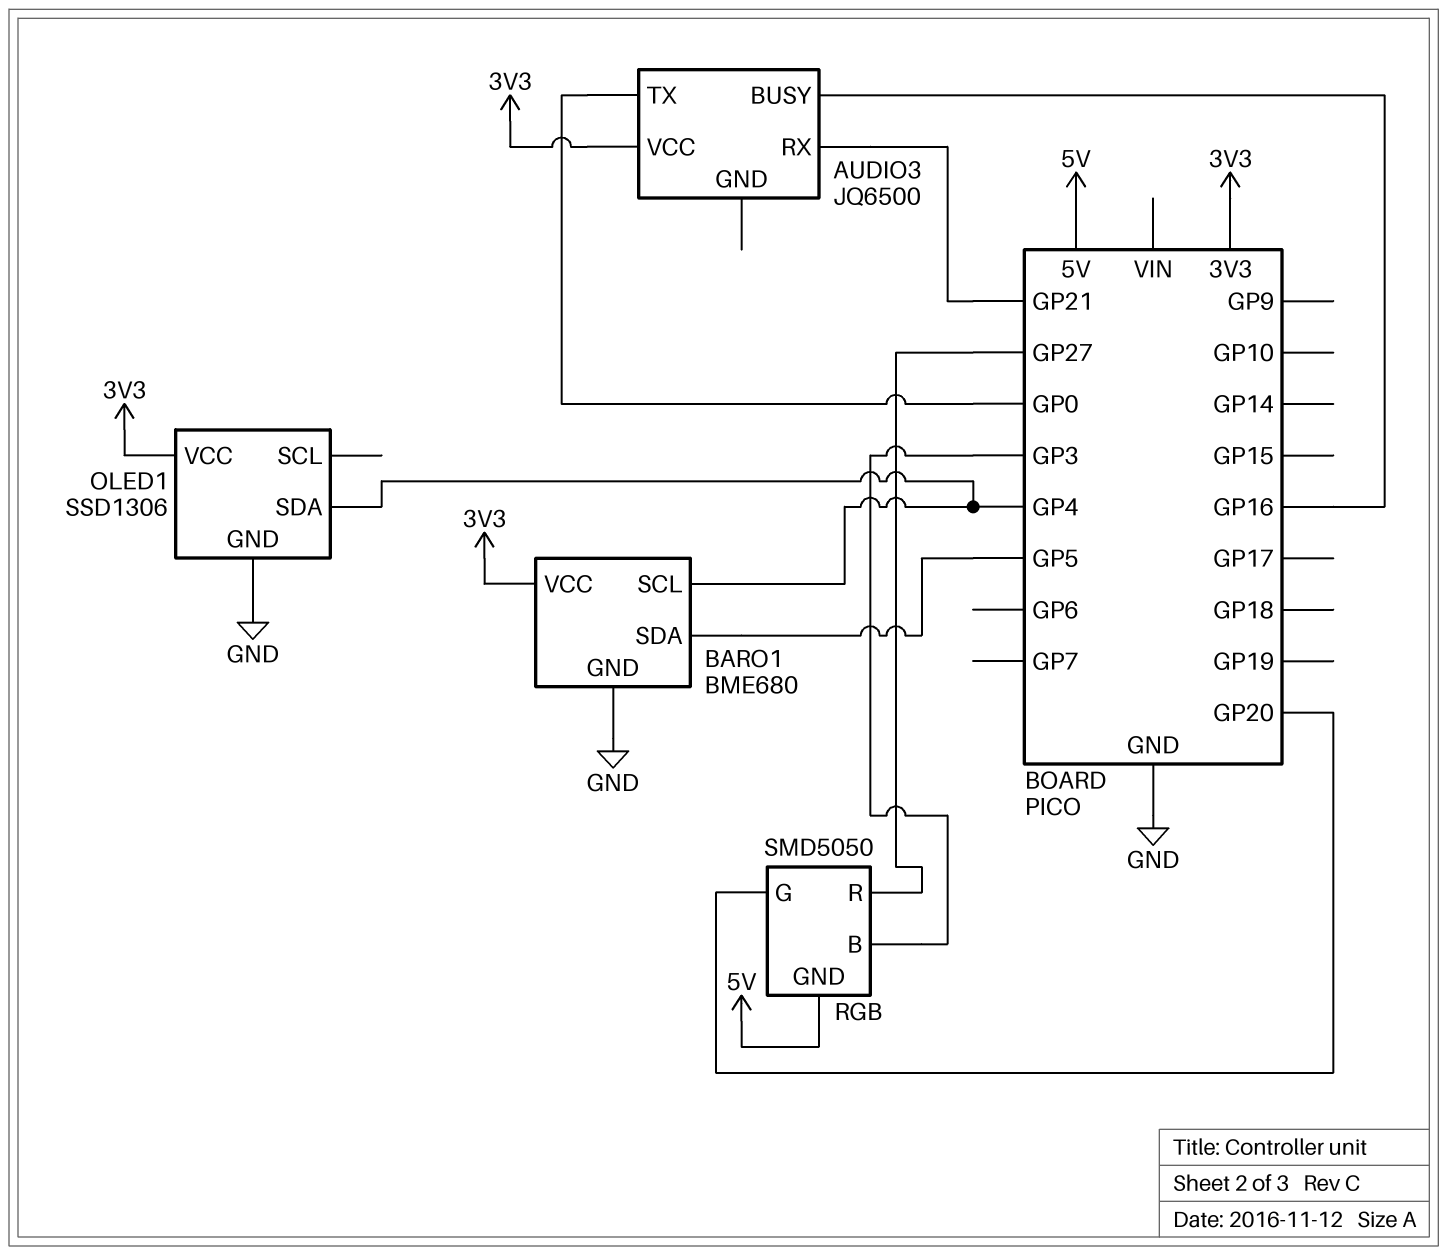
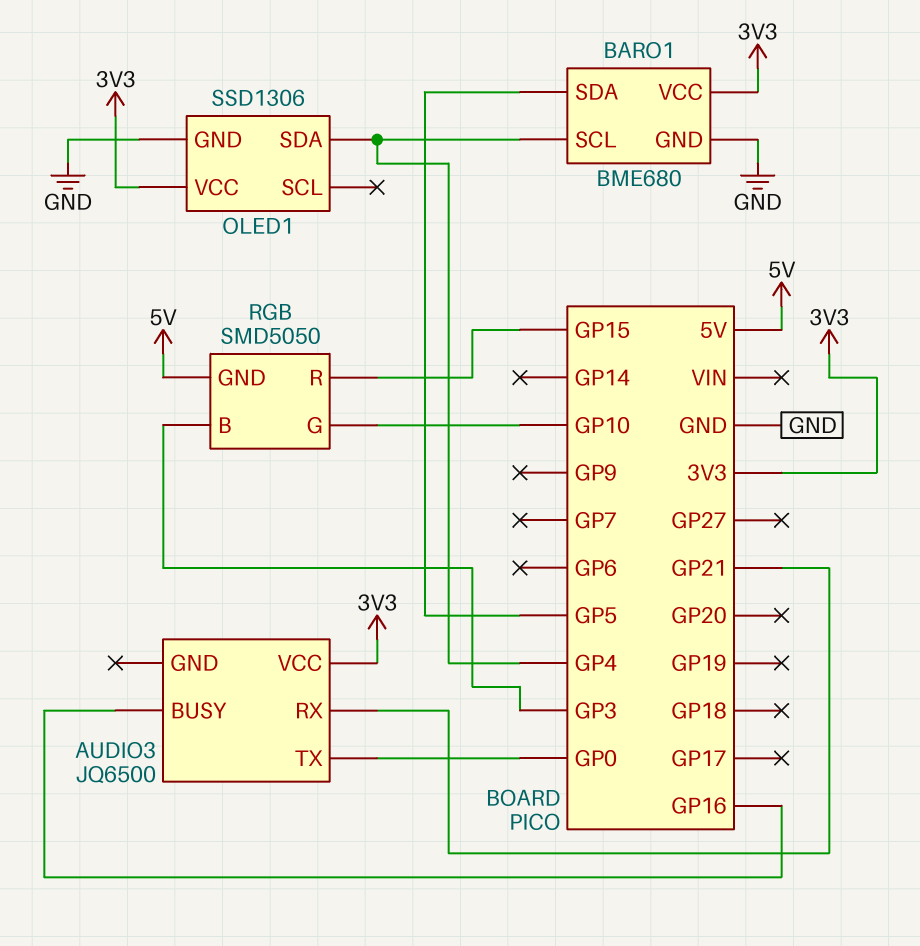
RGB pin G: GP20 -> GP10
RGB pin R: GP27 -> GP15

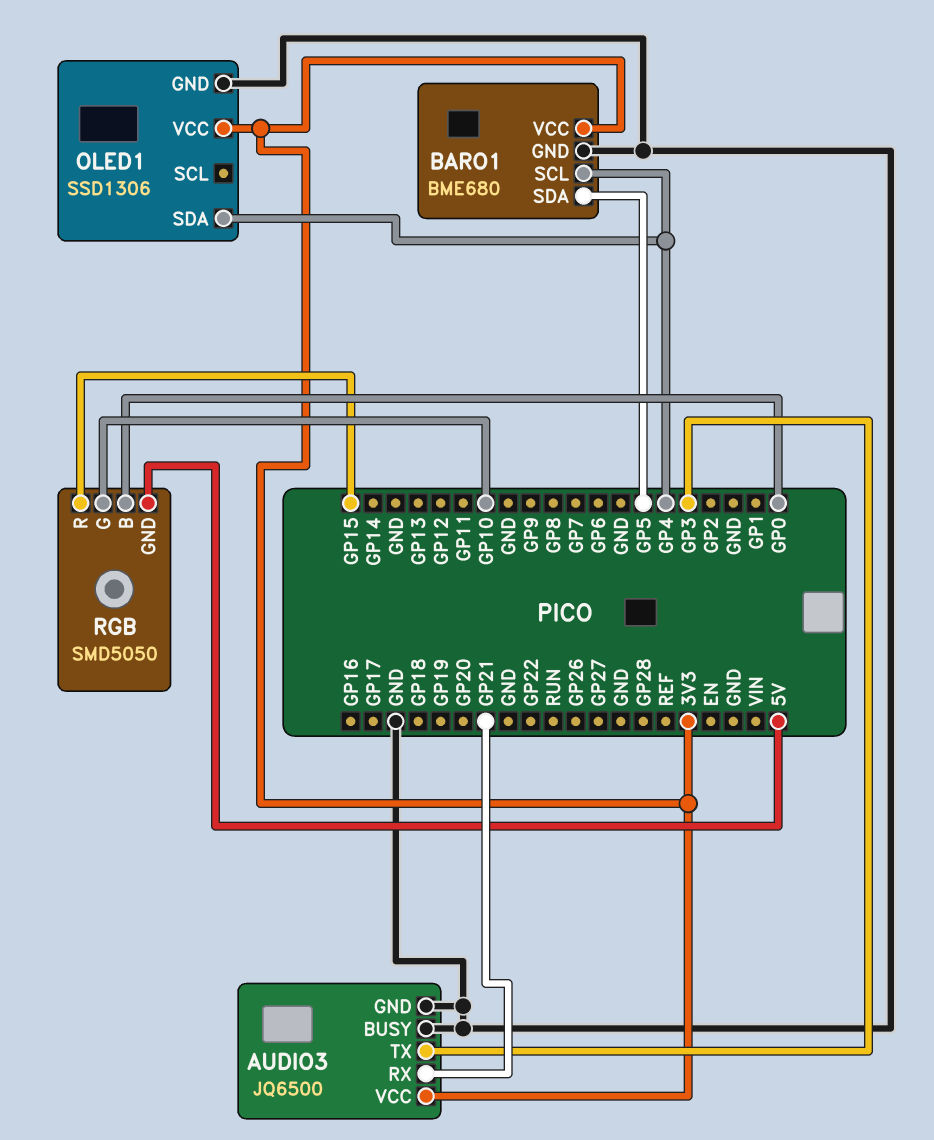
AUDIO3 pin BUSY: GP16 -> GND
AUDIO3 pin GND: none -> GND
AUDIO3 pin TX: GP0 -> GP3
RGB pin B: GP3 -> GP0

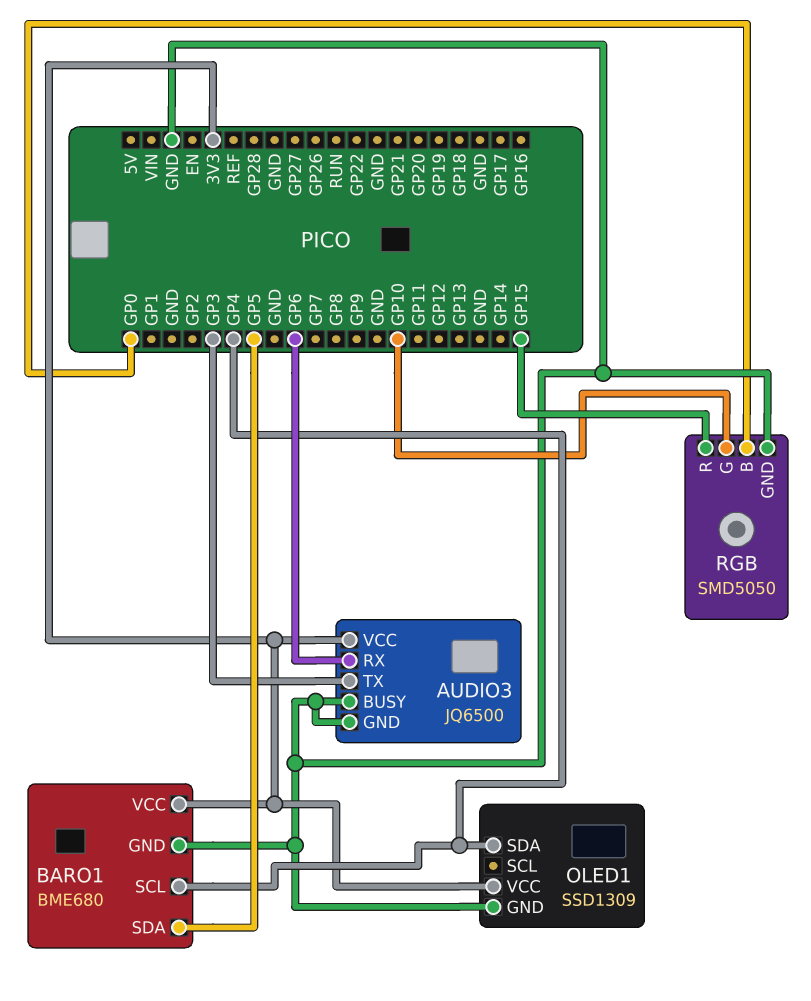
AUDIO3 pin RX: GP21 -> GP6
OLED1: SSD1306 -> SSD1309
RGB pin GND: 5V -> GND

